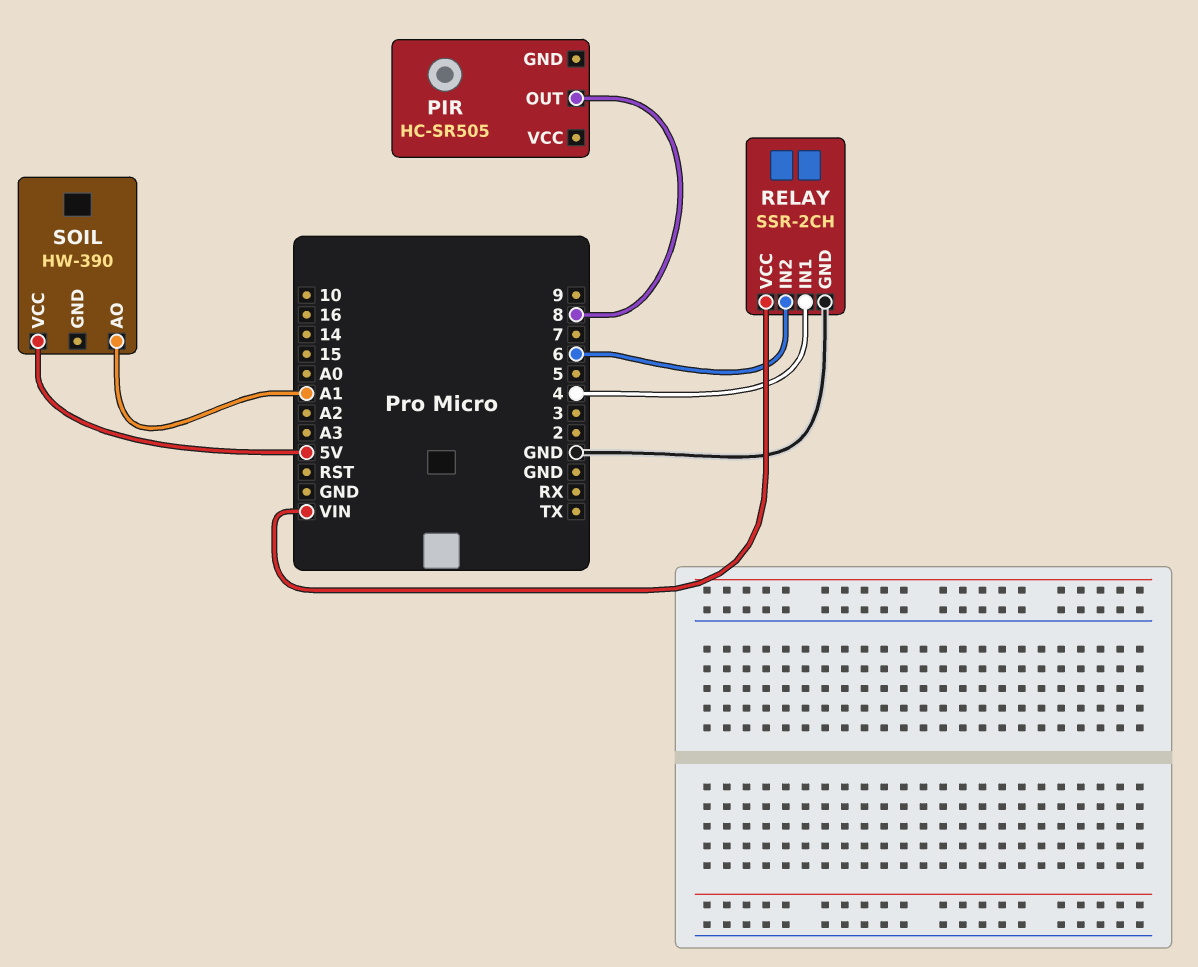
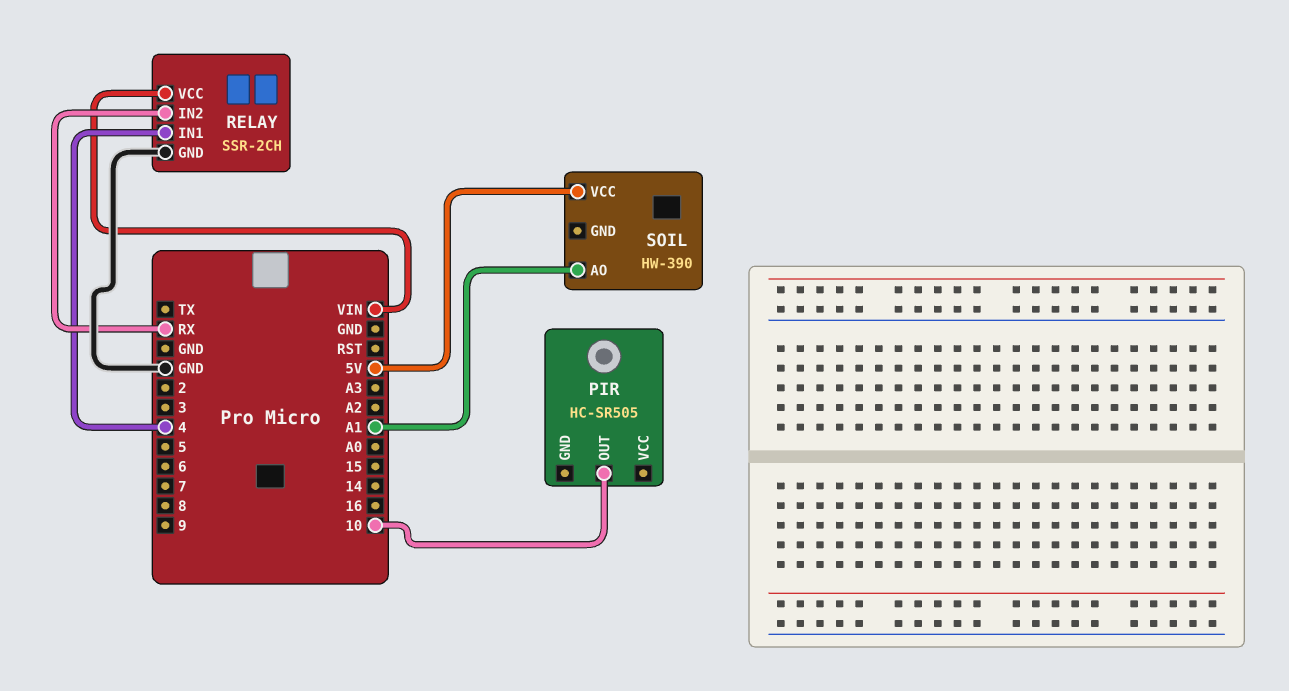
PIR pin OUT: 8 -> 10
RELAY pin IN2: 6 -> RX

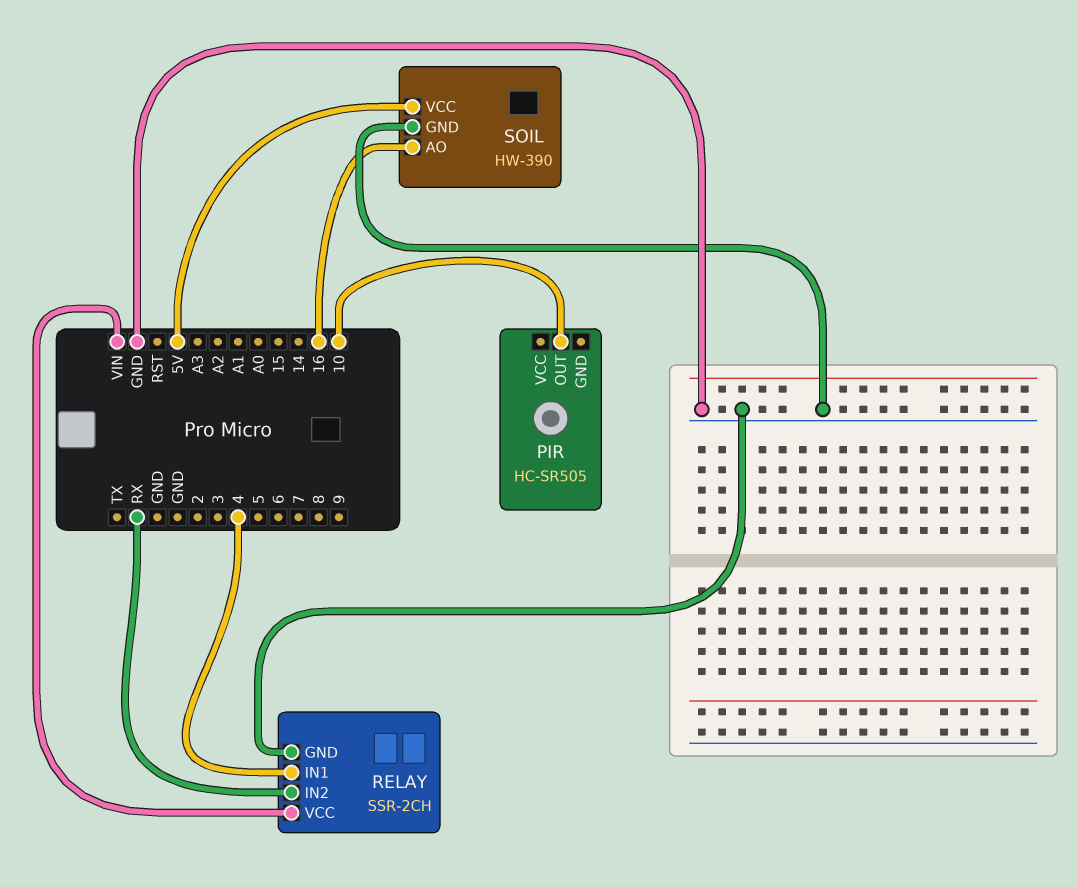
SOIL pin AO: A1 -> 16
SOIL pin GND: none -> GND

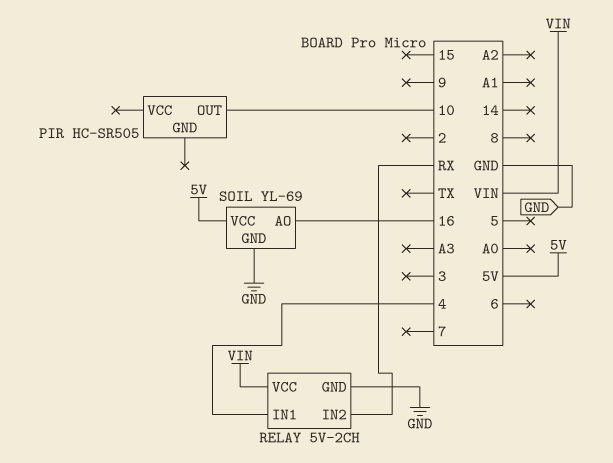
RELAY: SSR-2CH -> 5V-2CH
SOIL: HW-390 -> YL-69

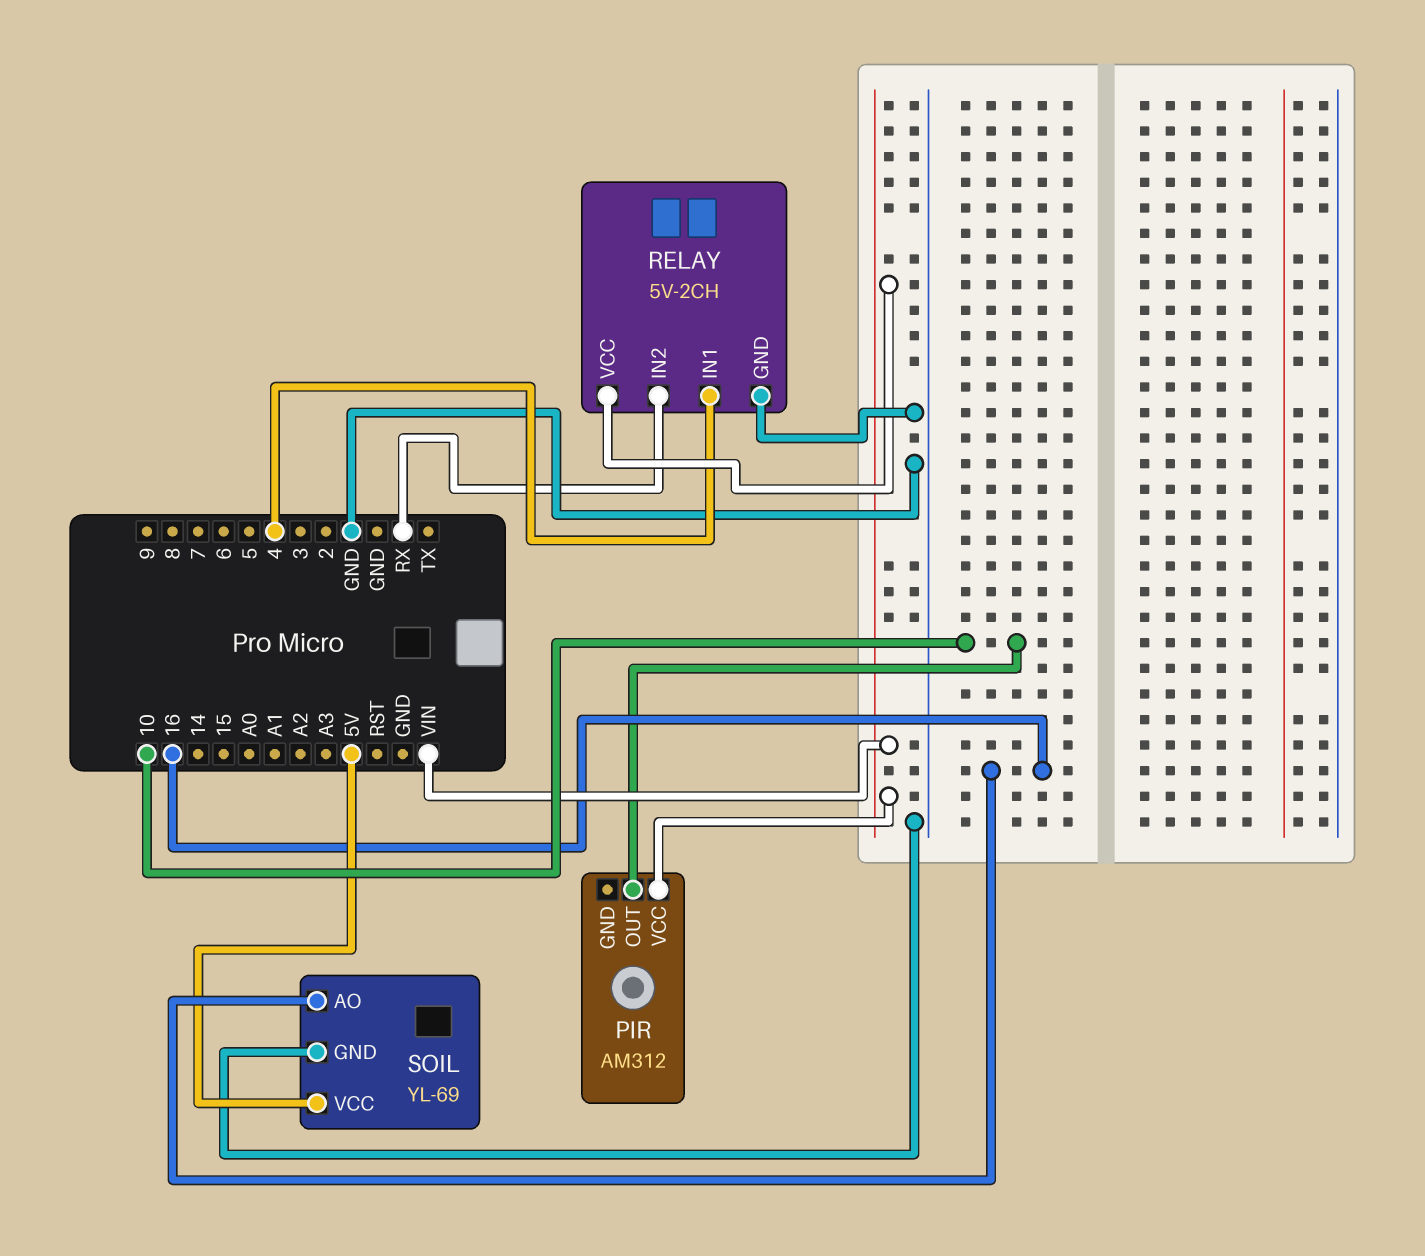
PIR: HC-SR505 -> AM312
PIR pin VCC: none -> VIN

